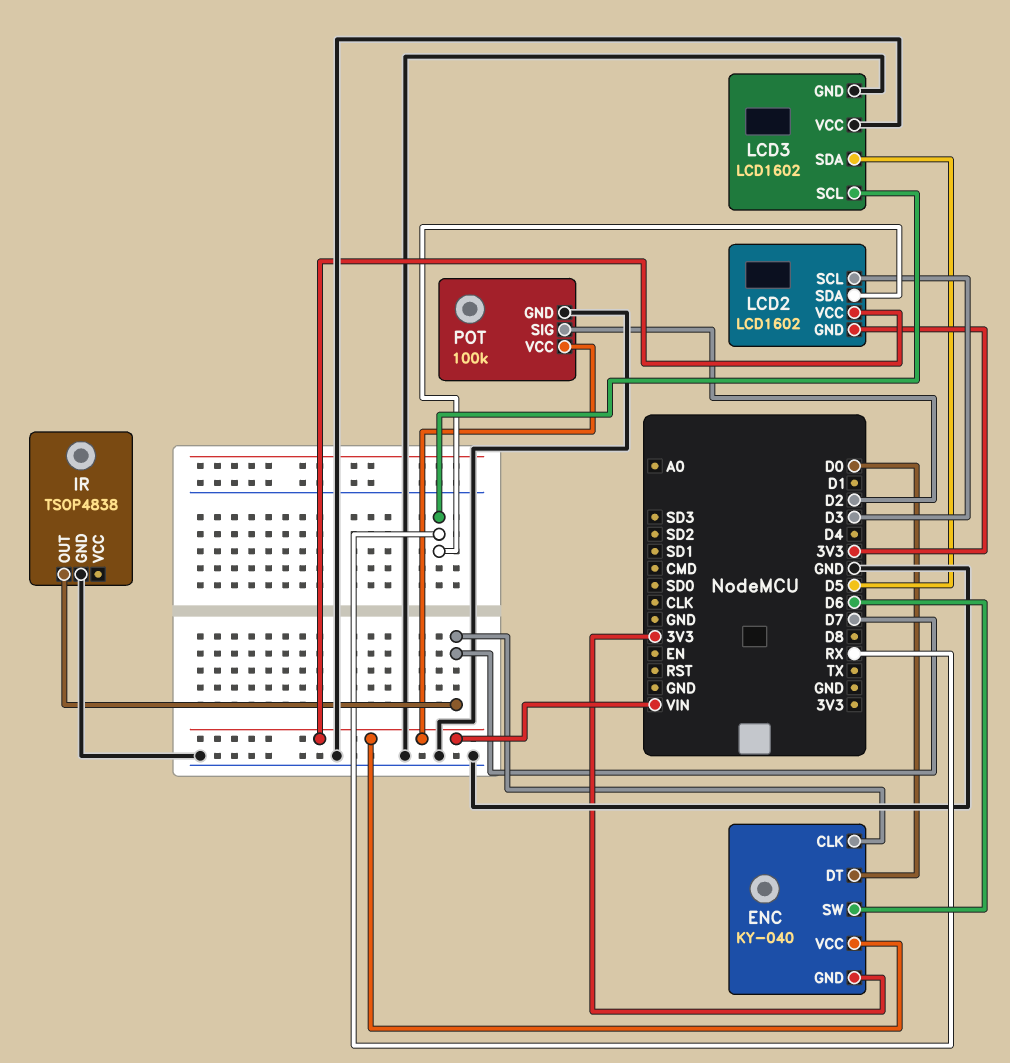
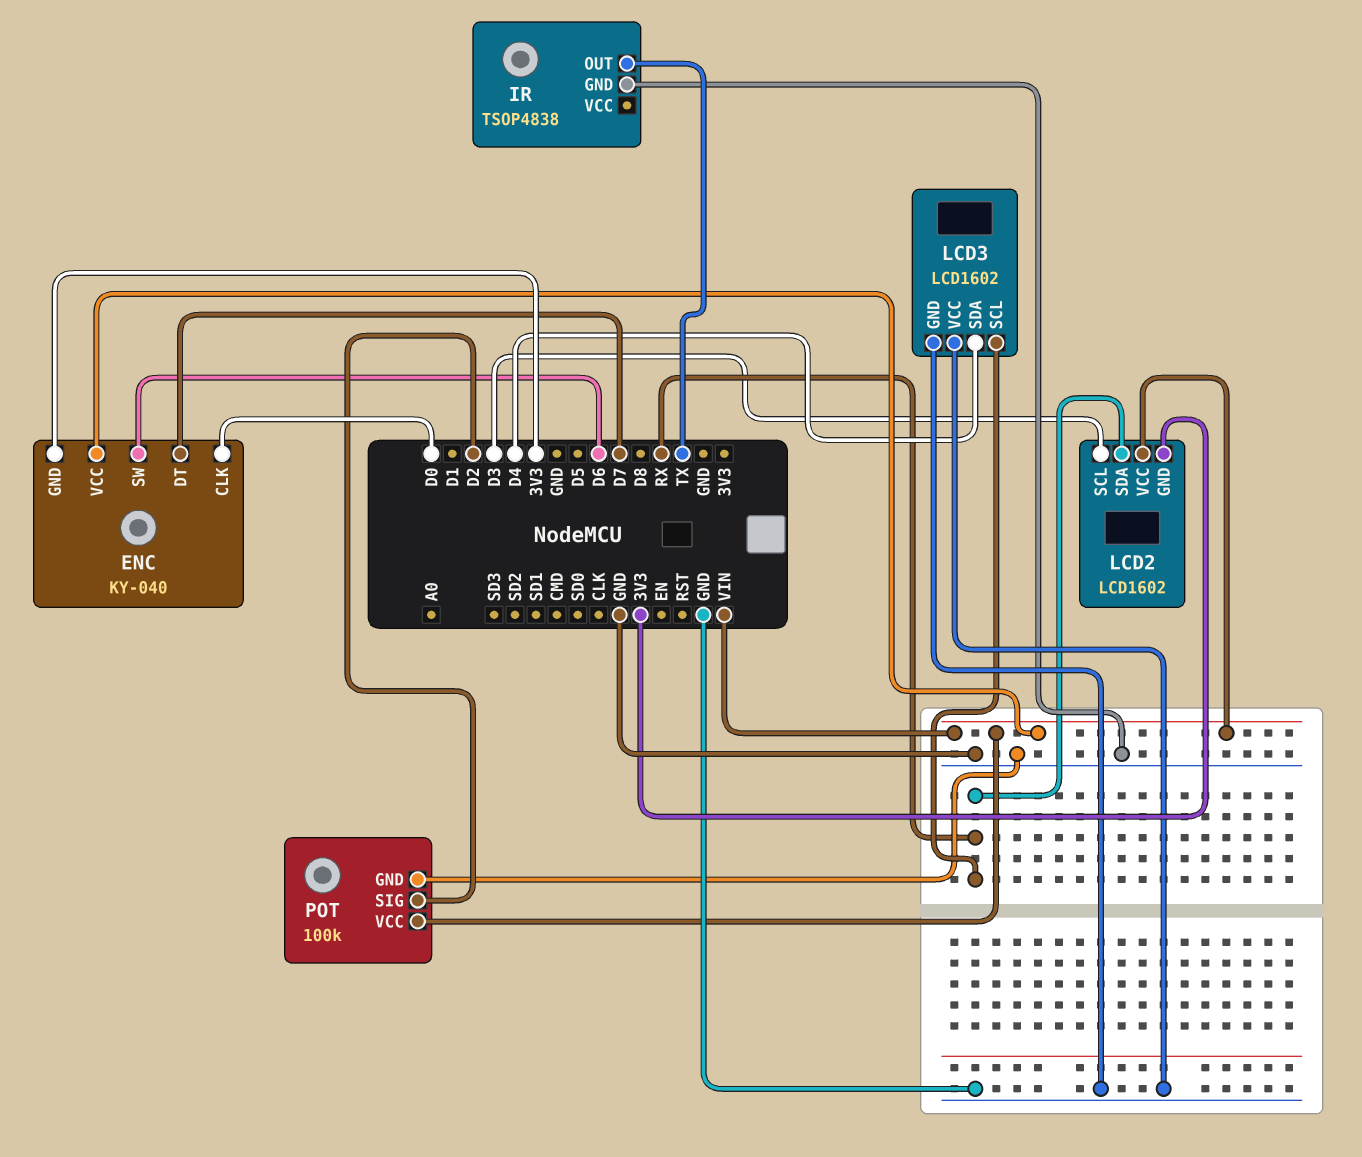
ENC pin CLK: D7 -> D0
ENC pin DT: D0 -> D7
IR pin OUT: D7 -> TX
LCD3 pin SDA: D5 -> D4

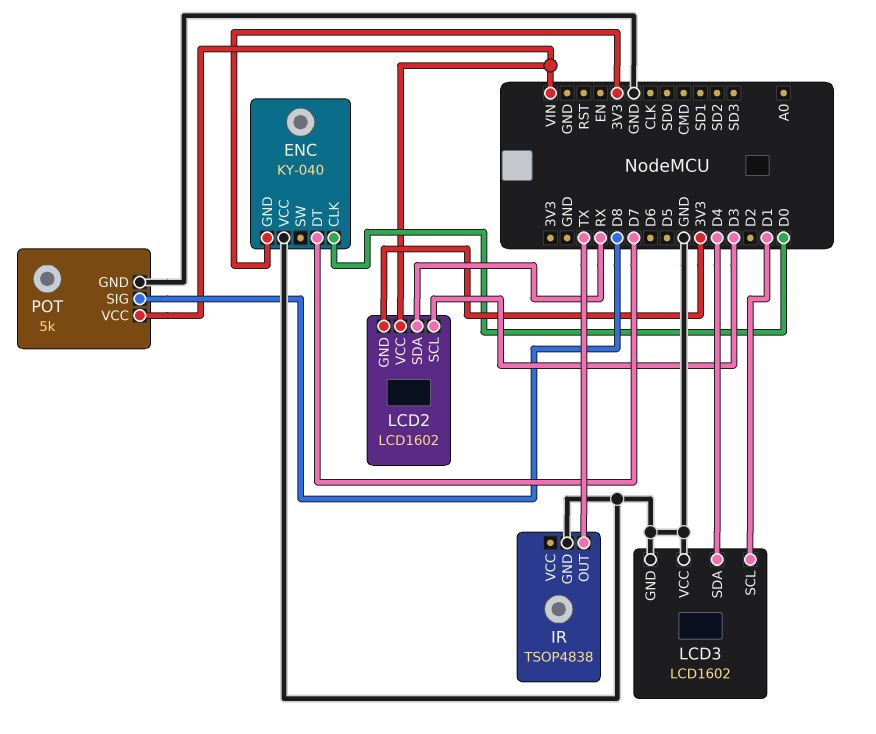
ENC pin SW: D6 -> none
ENC pin VCC: VIN -> GND
LCD3 pin SCL: RX -> D1
POT: 100k -> 5k
POT pin SIG: D2 -> D8

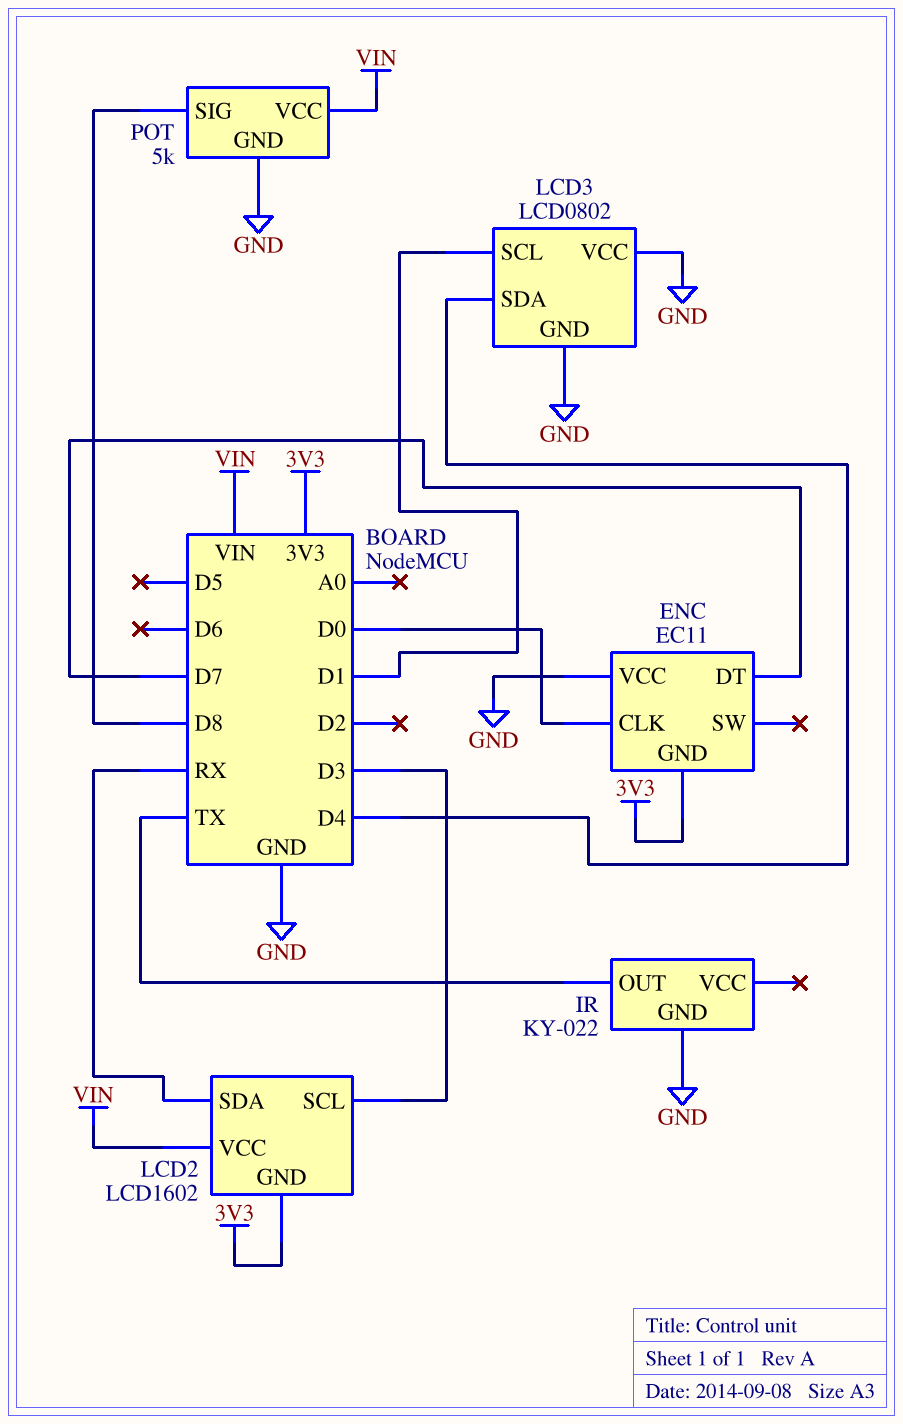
ENC: KY-040 -> EC11
IR: TSOP4838 -> KY-022
LCD3: LCD1602 -> LCD0802

